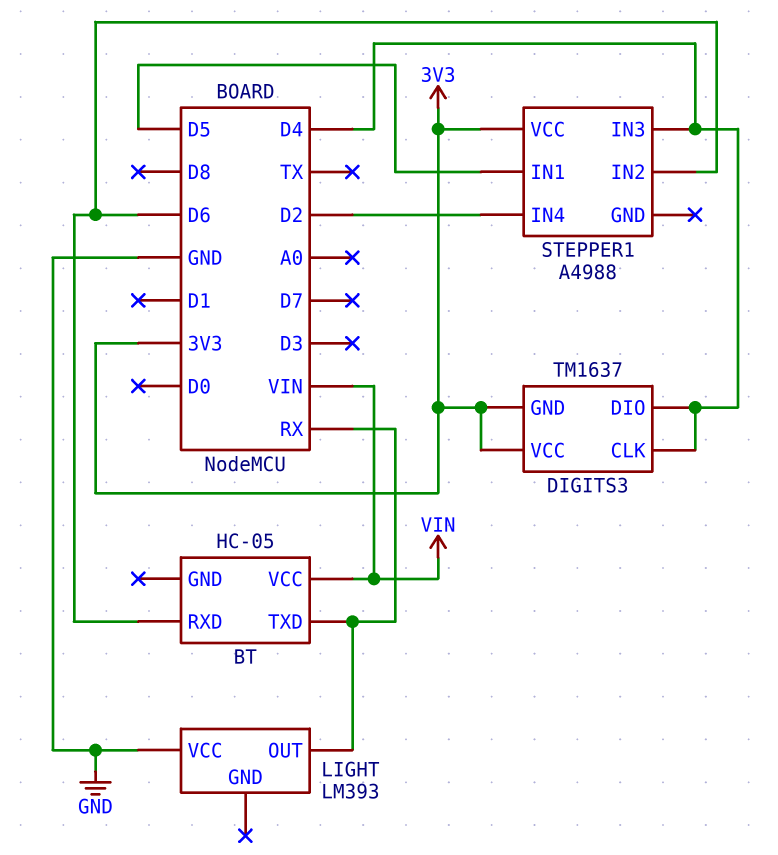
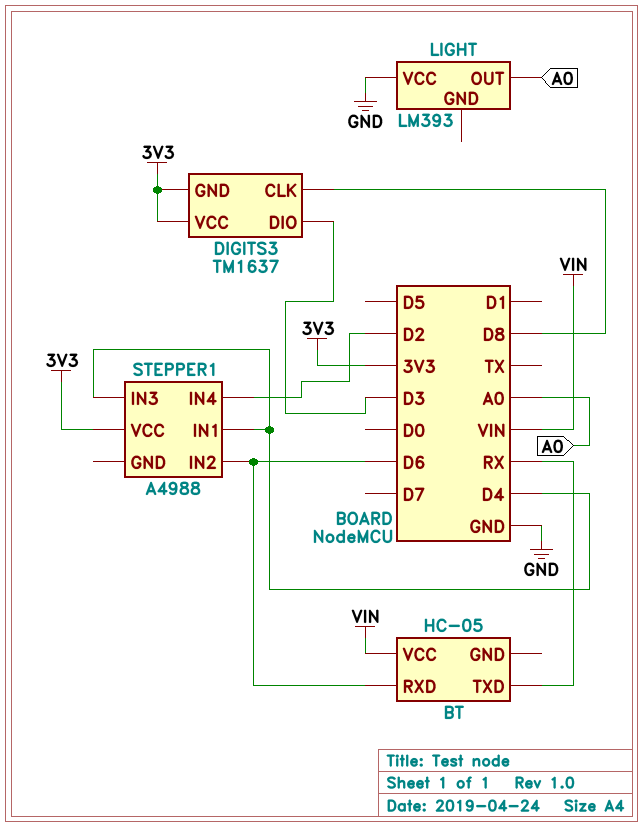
DIGITS3 pin CLK: D4 -> D8
DIGITS3 pin DIO: D4 -> D3
LIGHT pin OUT: RX -> A0
STEPPER1 pin IN1: D5 -> D4

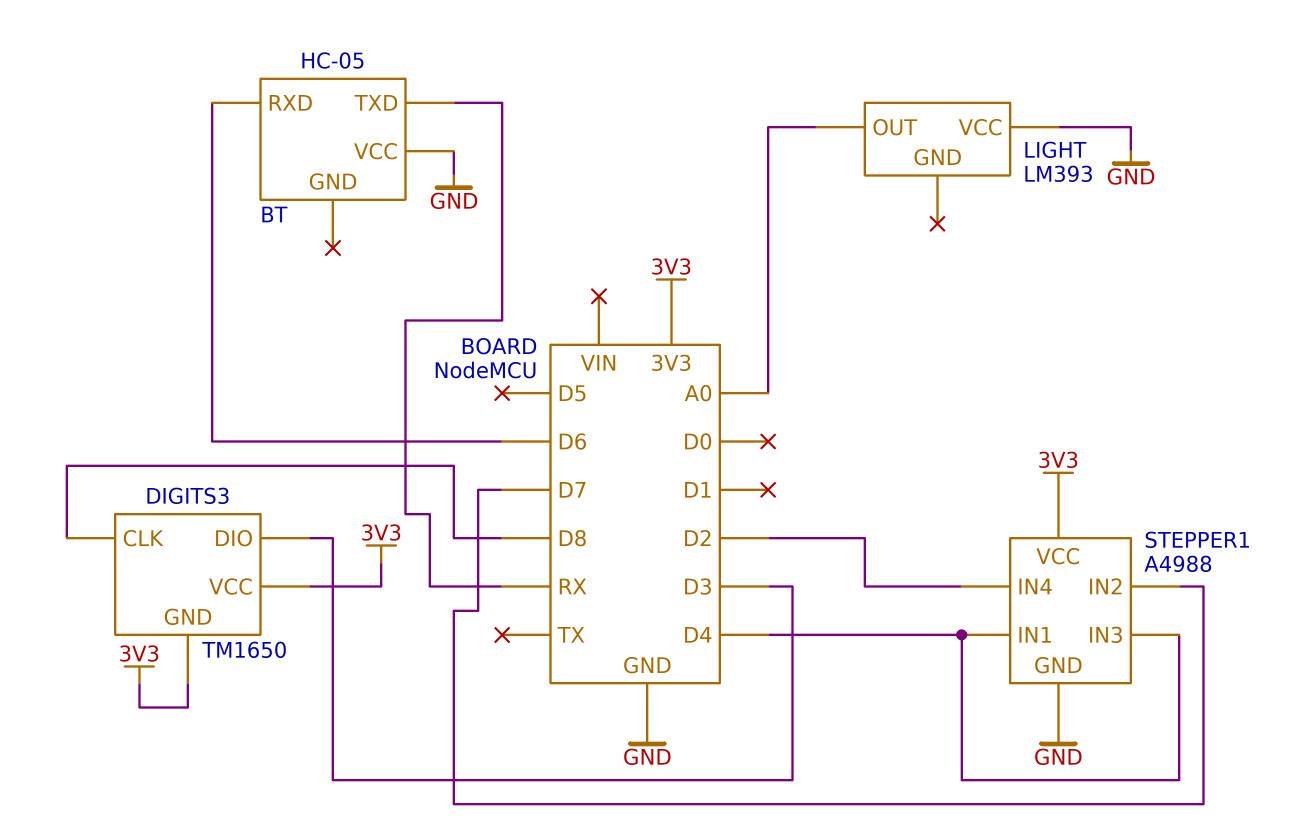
BT pin VCC: VIN -> GND
DIGITS3: TM1637 -> TM1650
STEPPER1 pin GND: none -> GND
STEPPER1 pin IN2: D6 -> D7

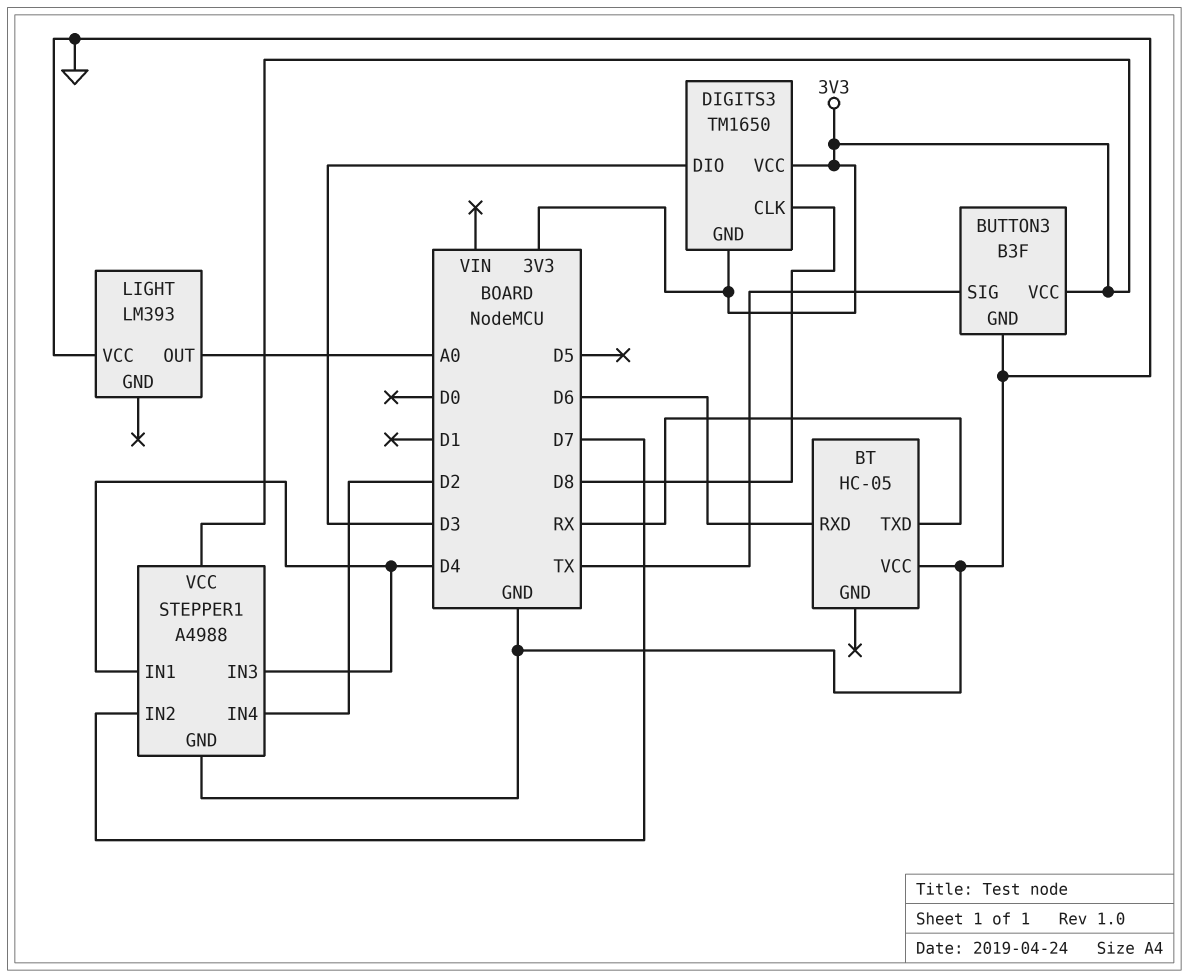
BUTTON3: none -> B3F
BUTTON3 pin GND: none -> GND
BUTTON3 pin SIG: none -> TX
BUTTON3 pin VCC: none -> 3V3

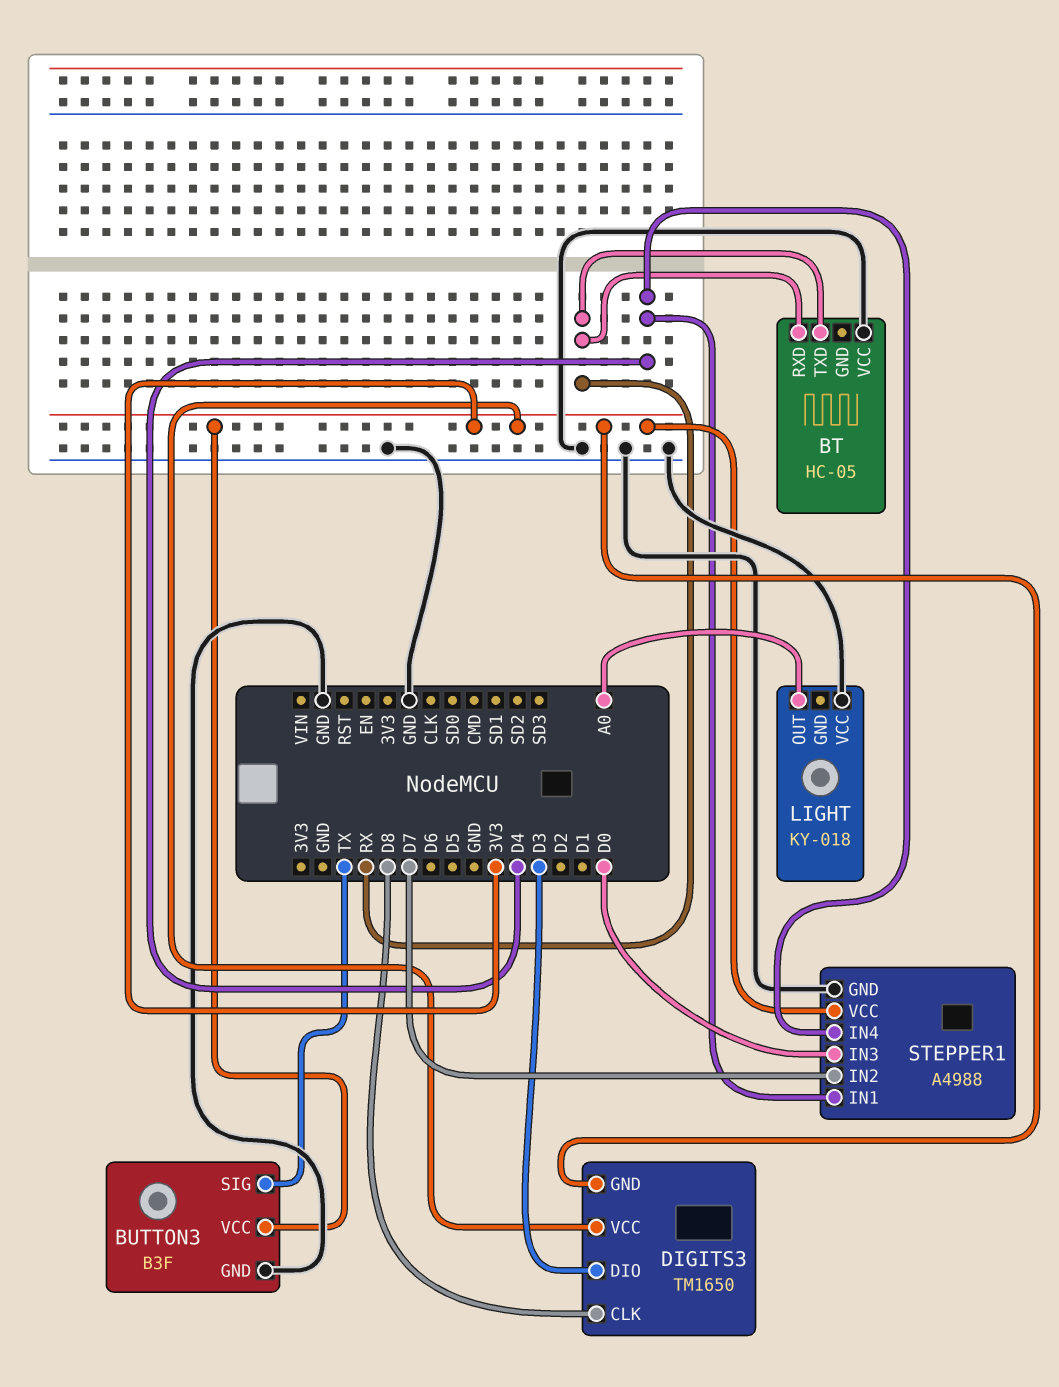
BT pin RXD: D6 -> RX
LIGHT: LM393 -> KY-018
STEPPER1 pin IN3: D4 -> D0
STEPPER1 pin IN4: D2 -> D4

